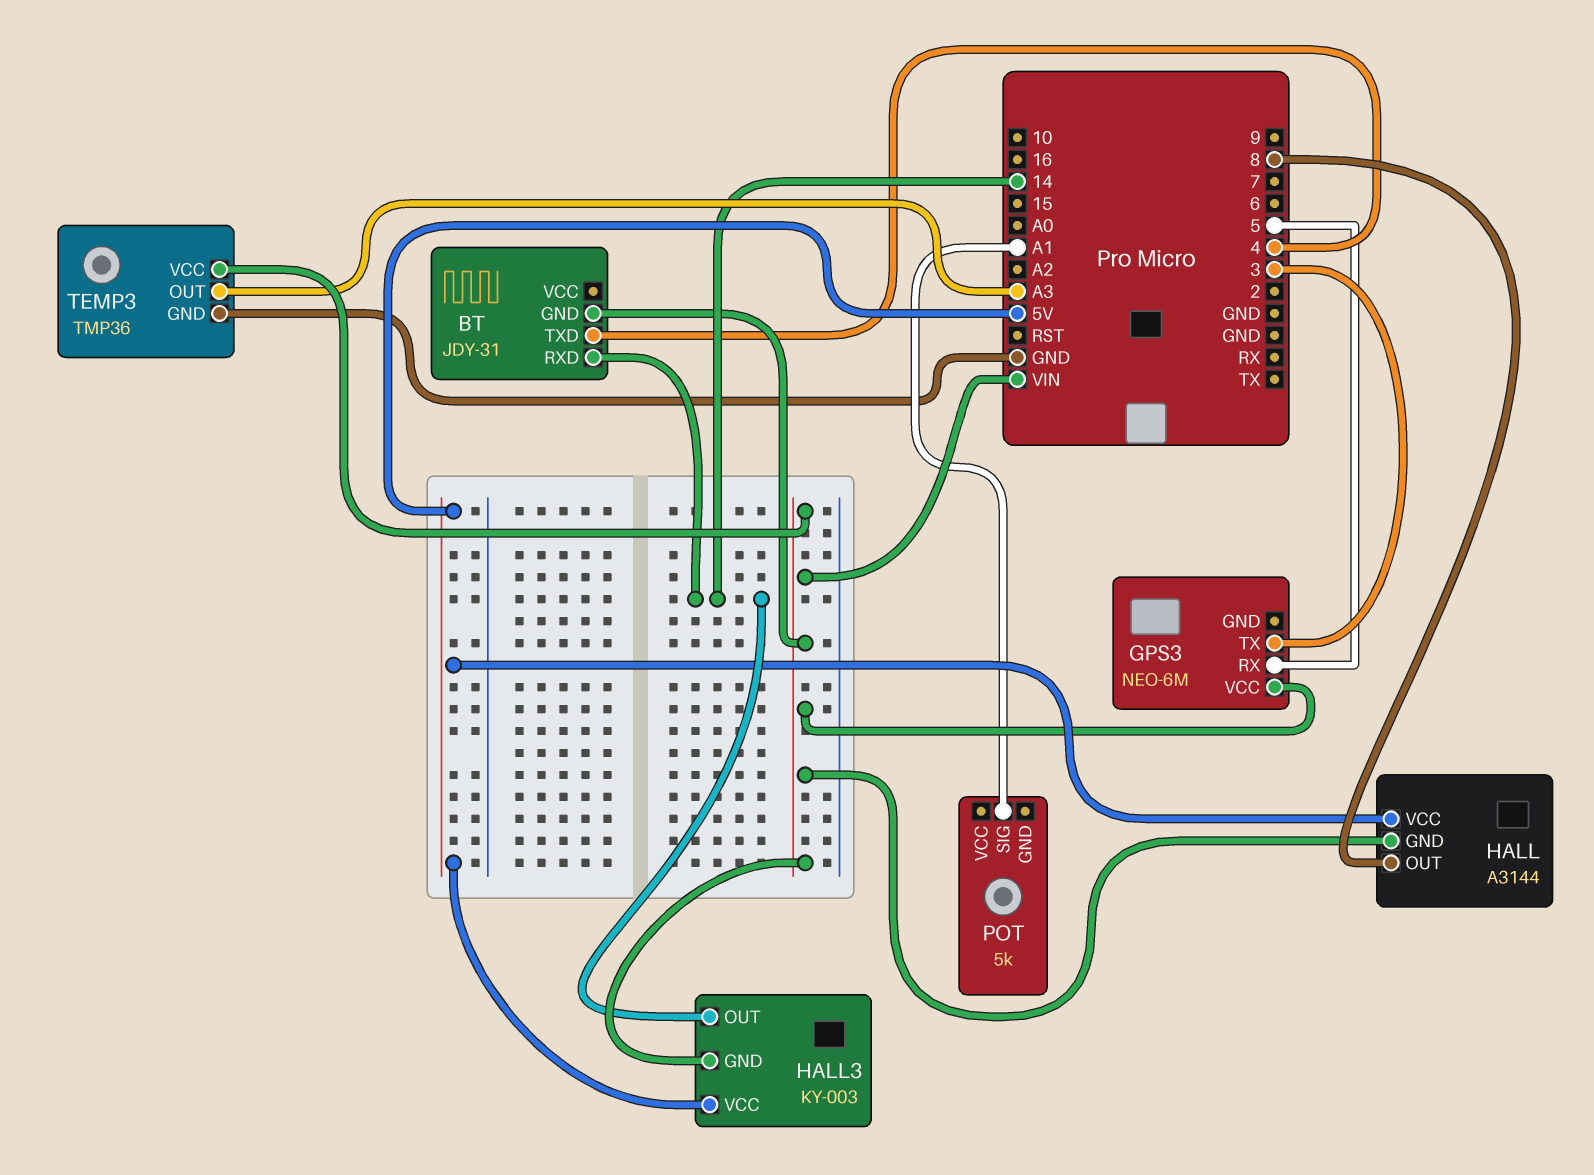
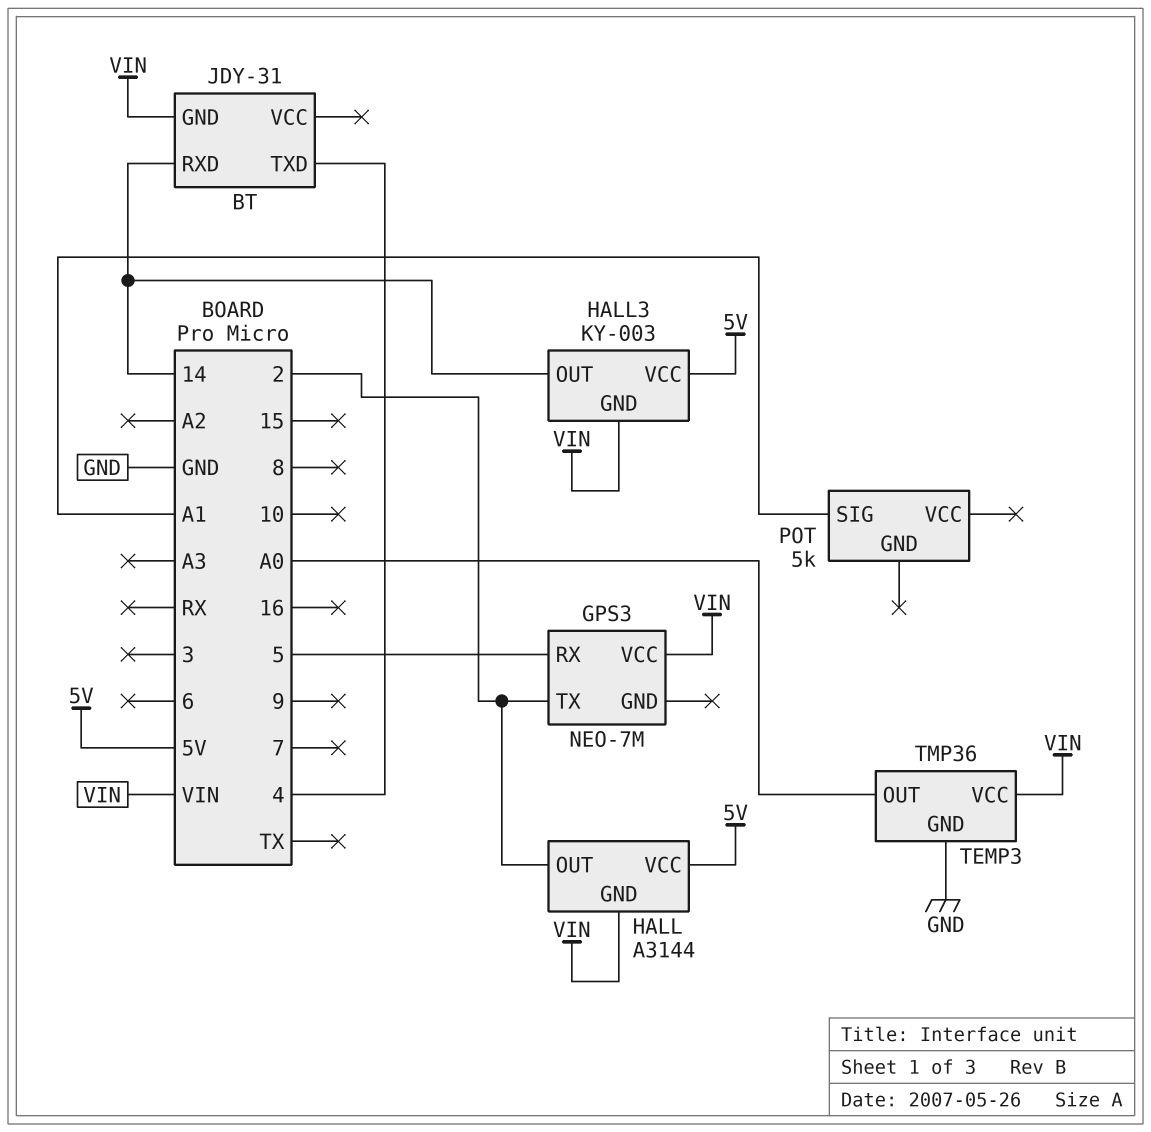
GPS3: NEO-6M -> NEO-7M
GPS3 pin TX: 3 -> 2
HALL pin OUT: 8 -> 2
TEMP3 pin OUT: A3 -> A0

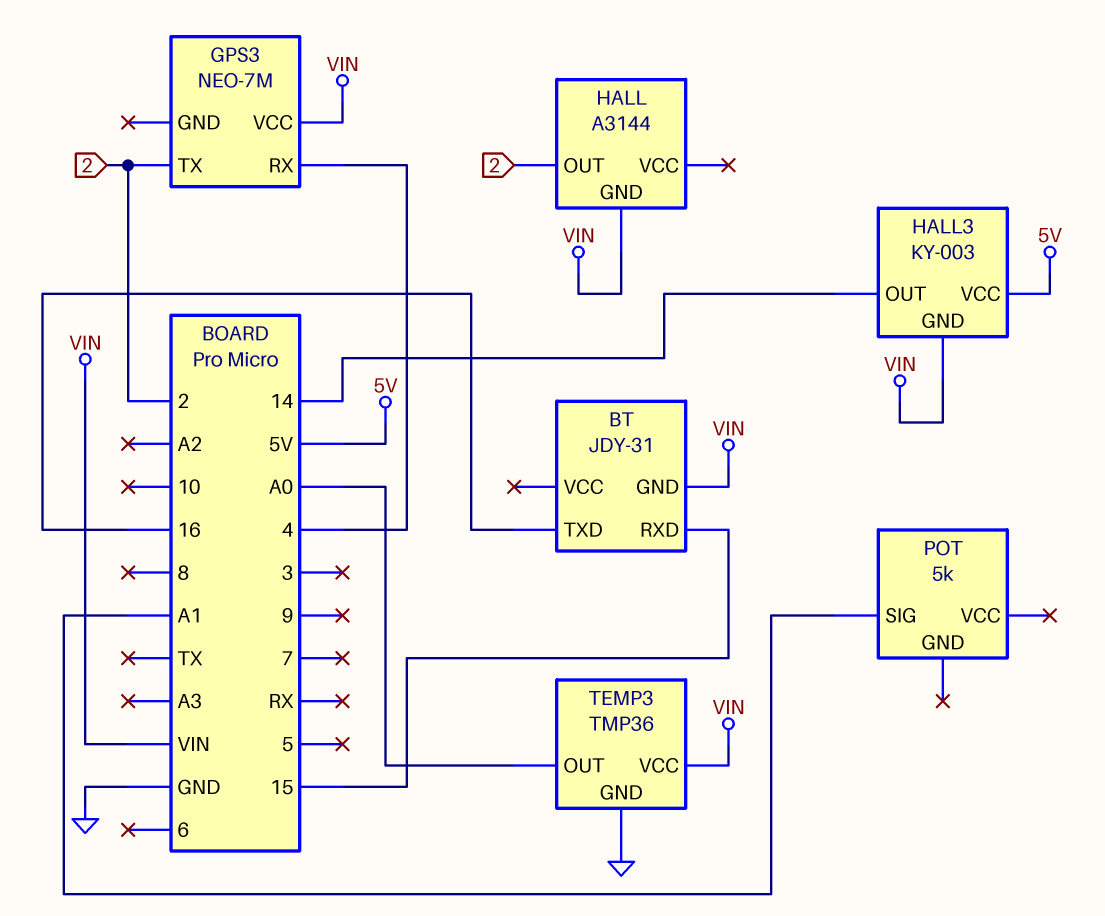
BT pin RXD: 14 -> 15
BT pin TXD: 4 -> 16
GPS3 pin RX: 5 -> 4
HALL pin VCC: 5V -> none

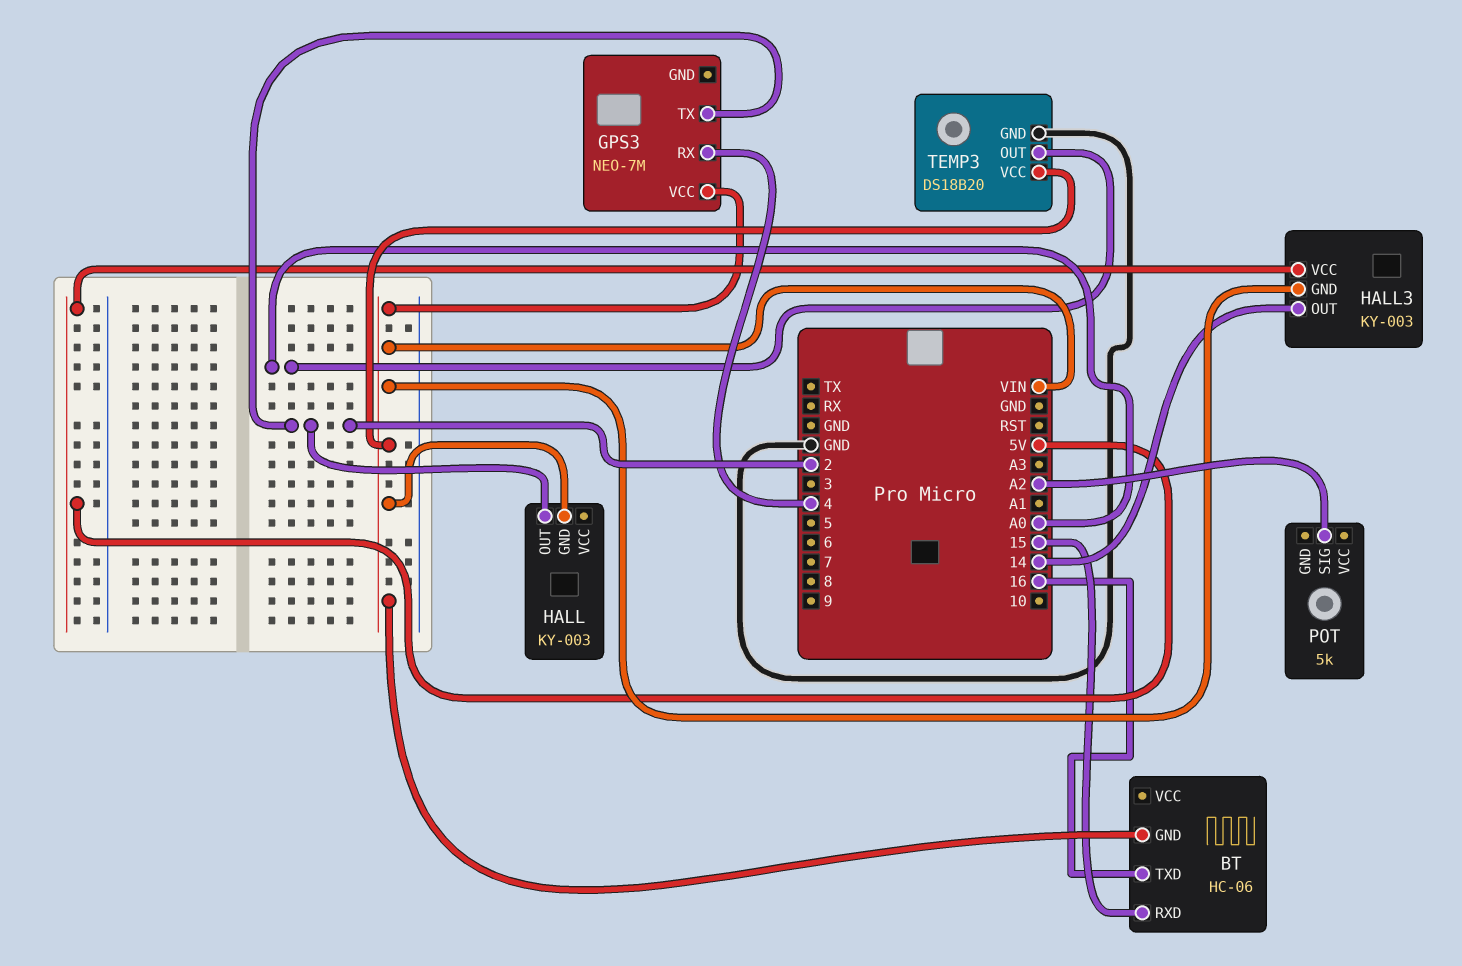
BT: JDY-31 -> HC-06
HALL: A3144 -> KY-003
POT pin SIG: A1 -> A2
TEMP3: TMP36 -> DS18B20

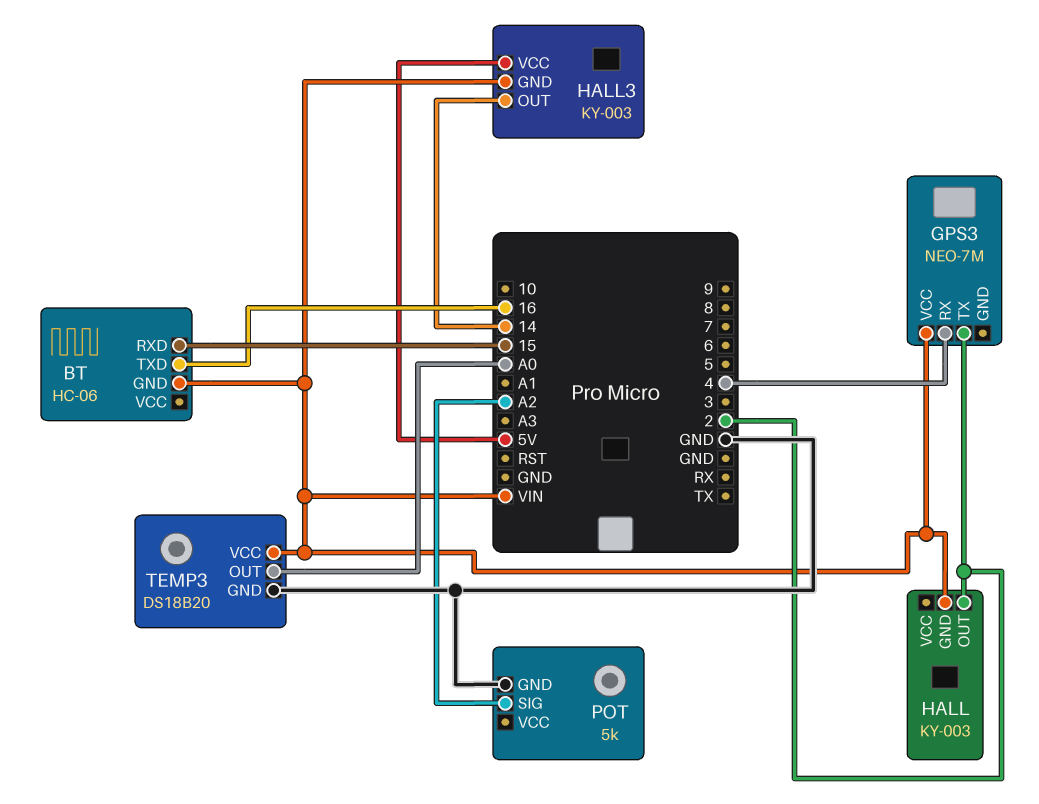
POT pin GND: none -> GND

